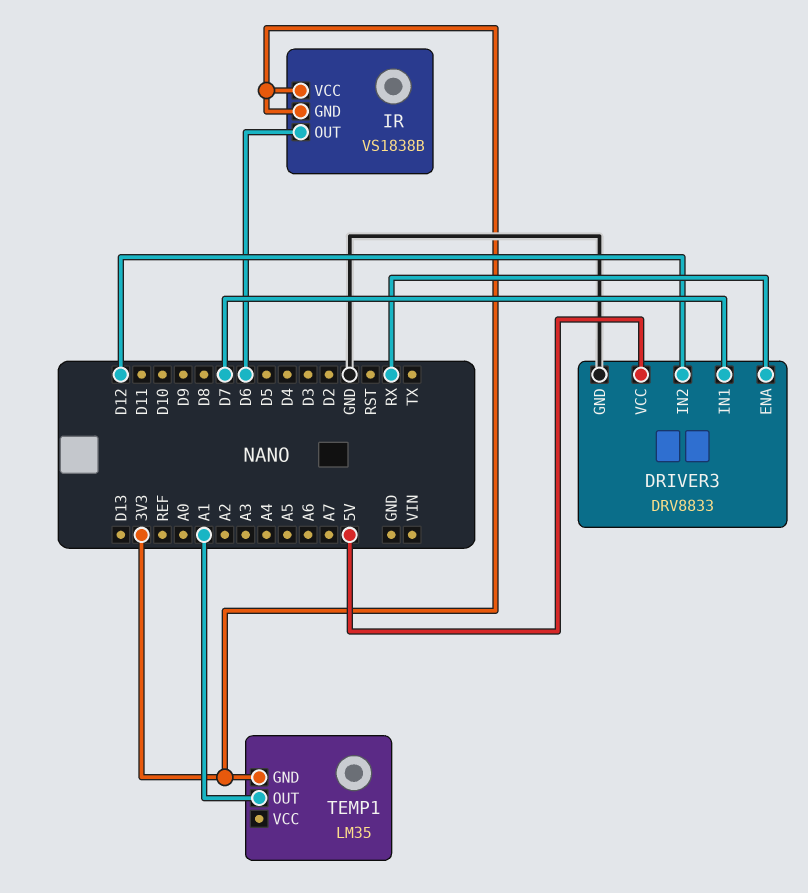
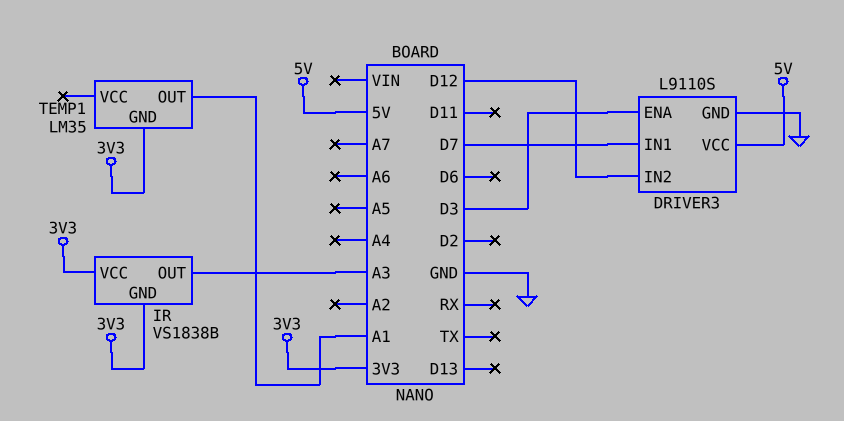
DRIVER3: DRV8833 -> L9110S
DRIVER3 pin ENA: RX -> D3
IR pin OUT: D6 -> A3

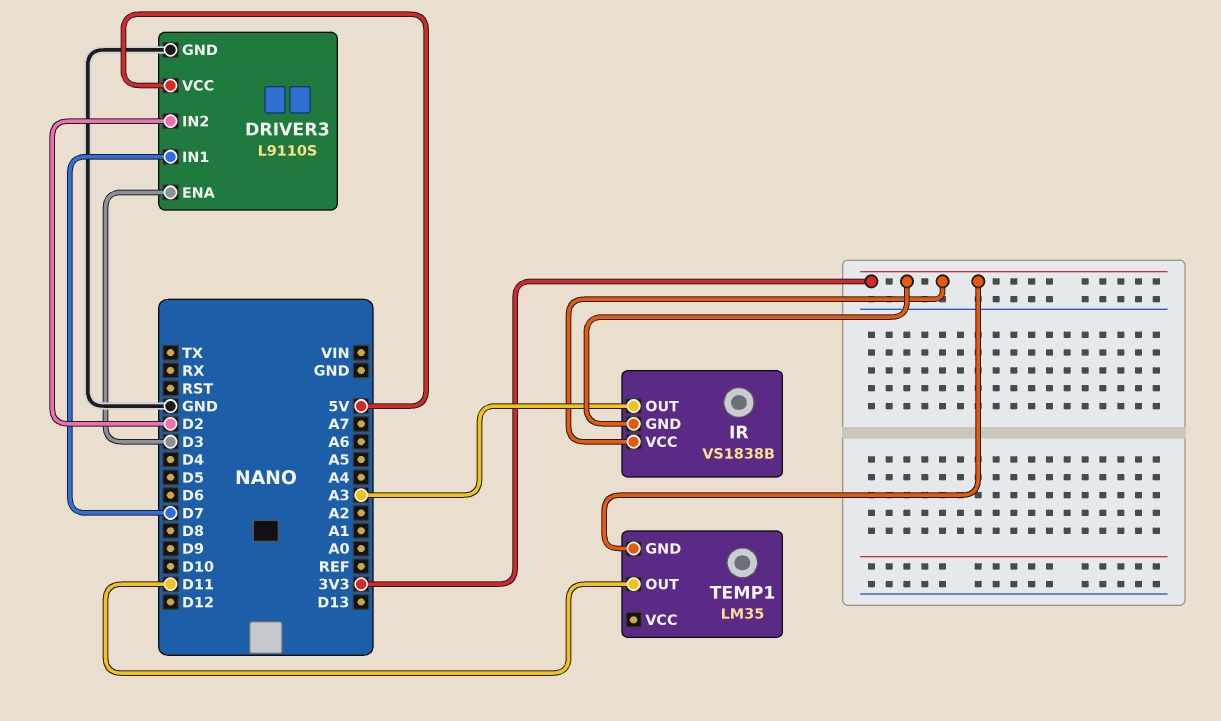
DRIVER3 pin IN2: D12 -> D2
TEMP1 pin OUT: A1 -> D11

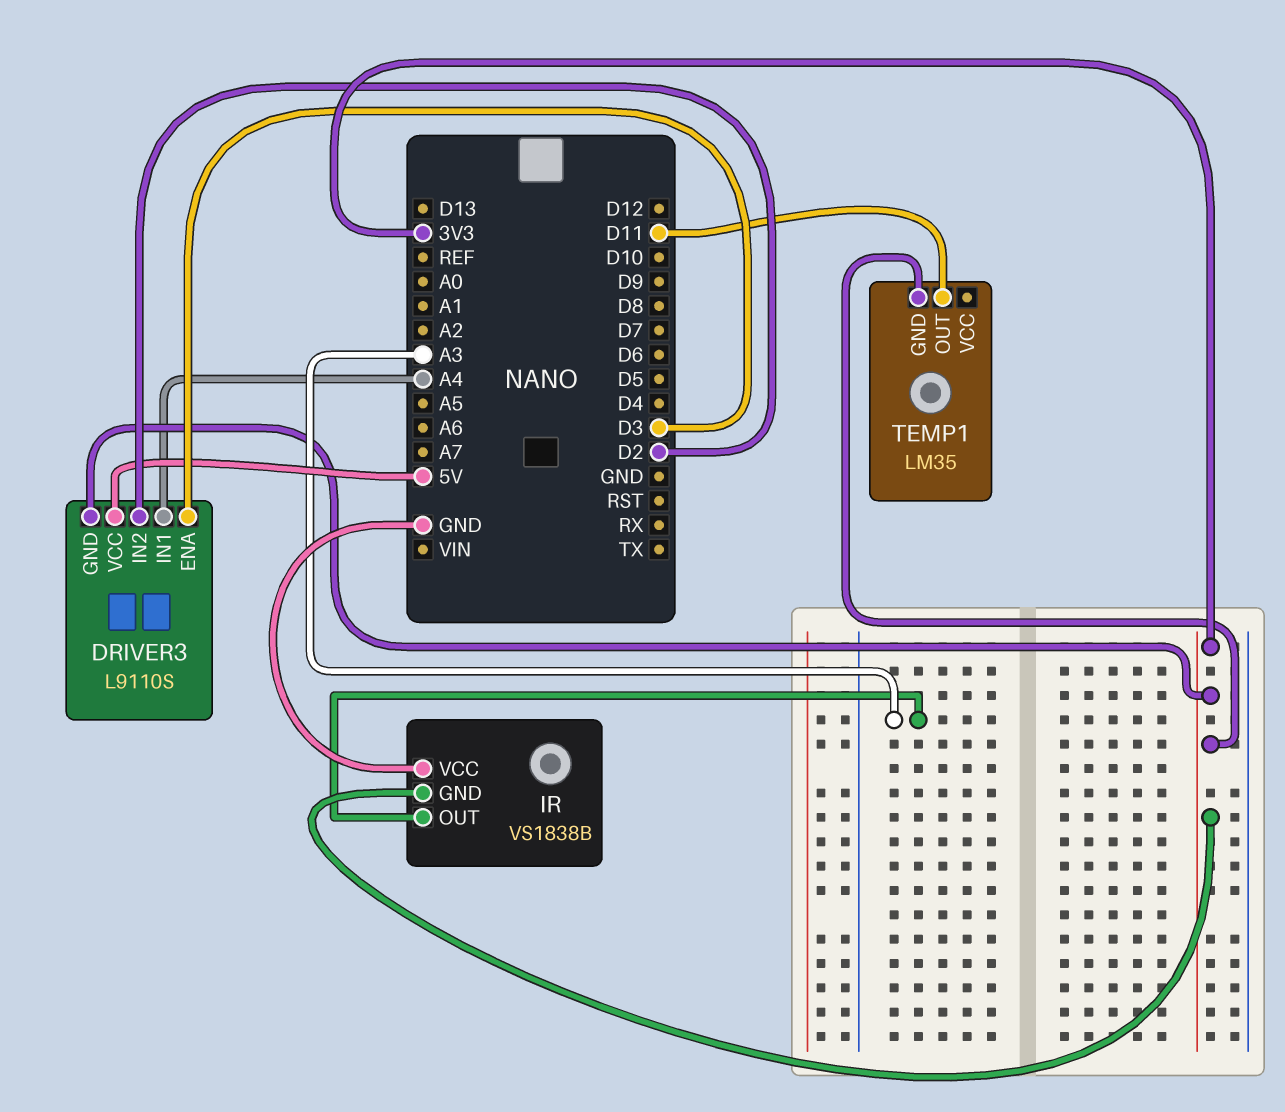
DRIVER3 pin GND: GND -> 3V3
DRIVER3 pin IN1: D7 -> A4
IR pin VCC: 3V3 -> GND

